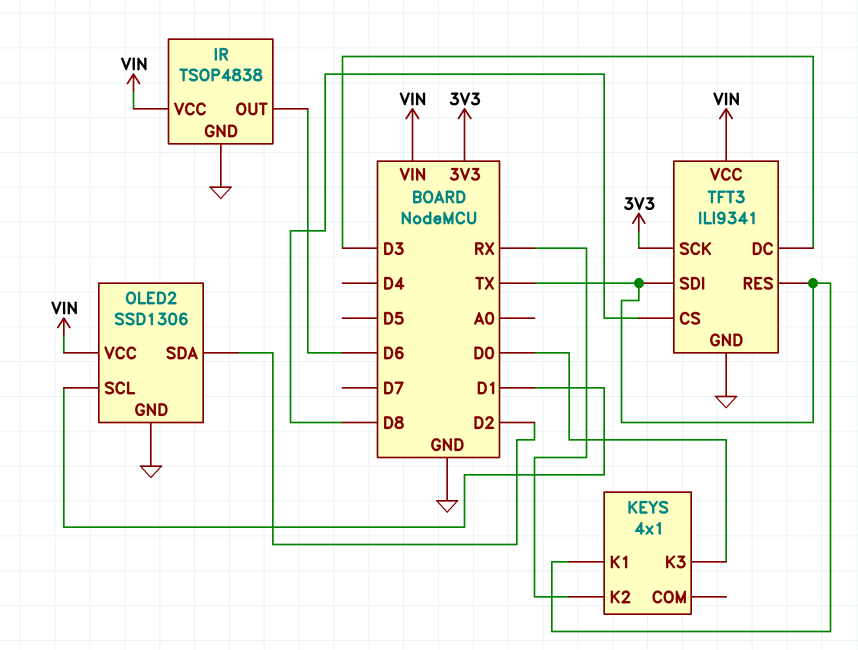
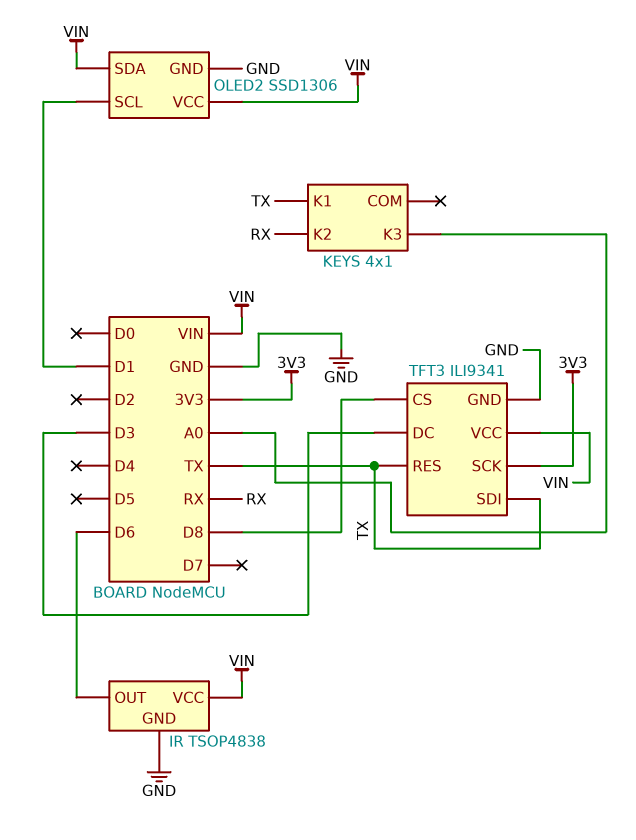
KEYS pin K3: D0 -> A0
OLED2 pin SDA: D2 -> VIN

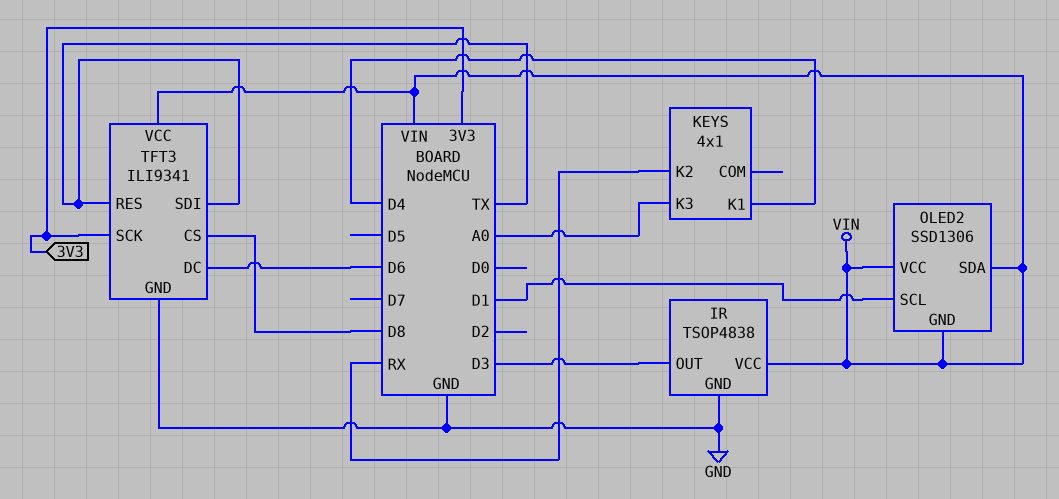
IR pin OUT: D6 -> D3
KEYS pin K1: TX -> D4
OLED2 pin GND: GND -> VIN
TFT3 pin DC: D3 -> D6

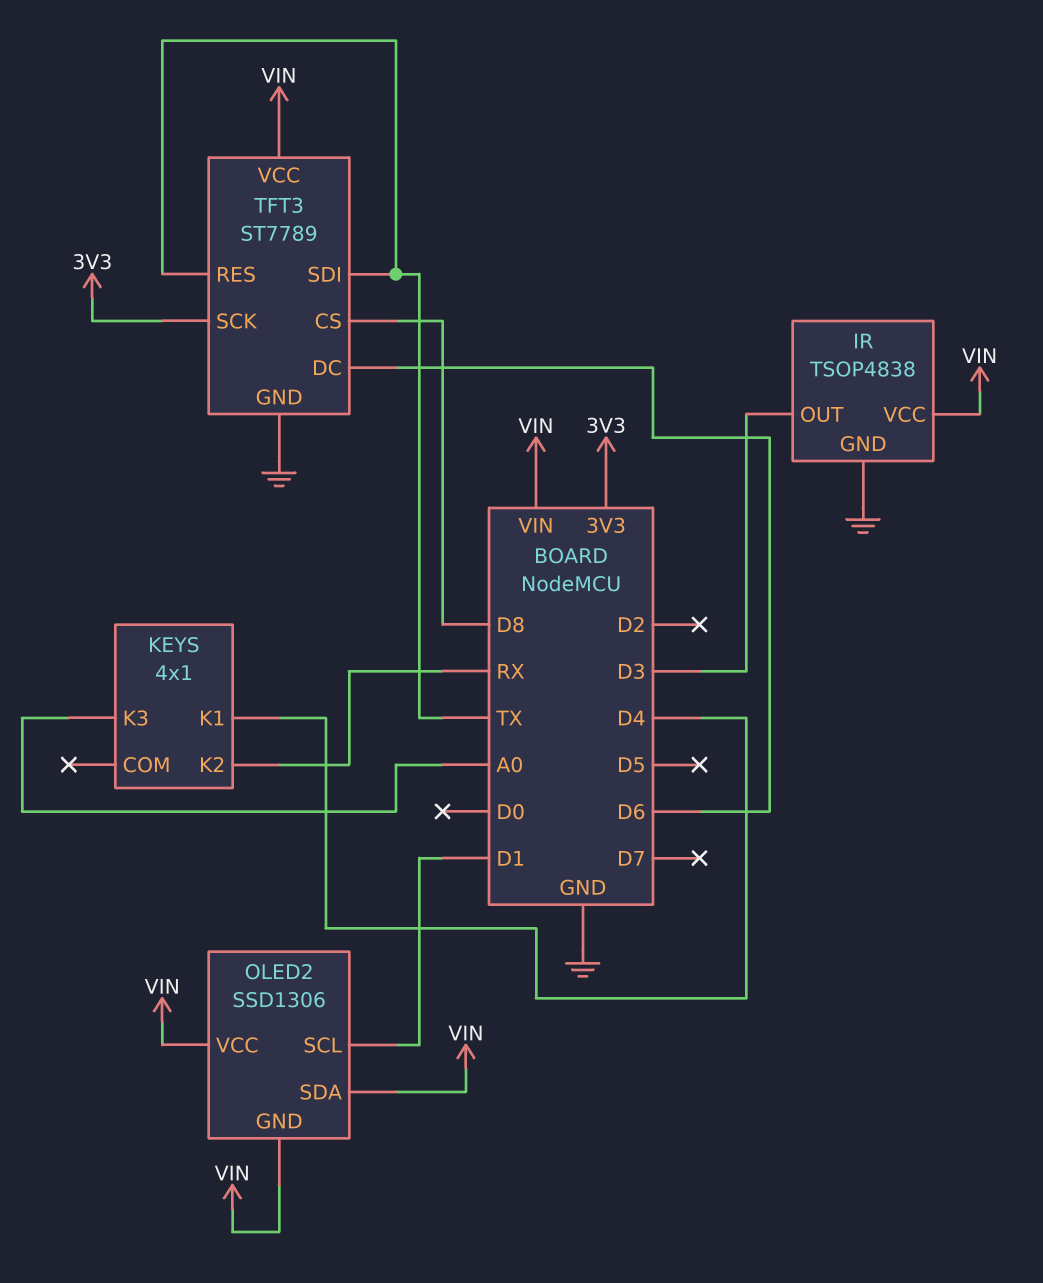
TFT3: ILI9341 -> ST7789

